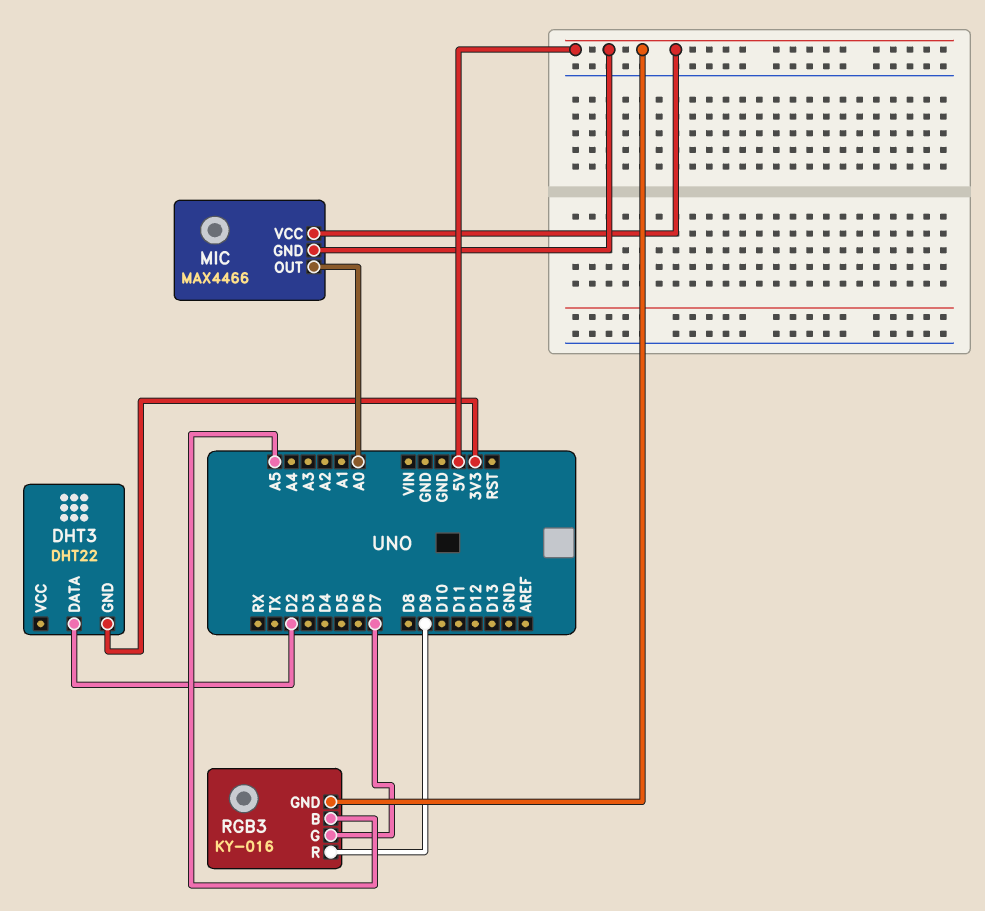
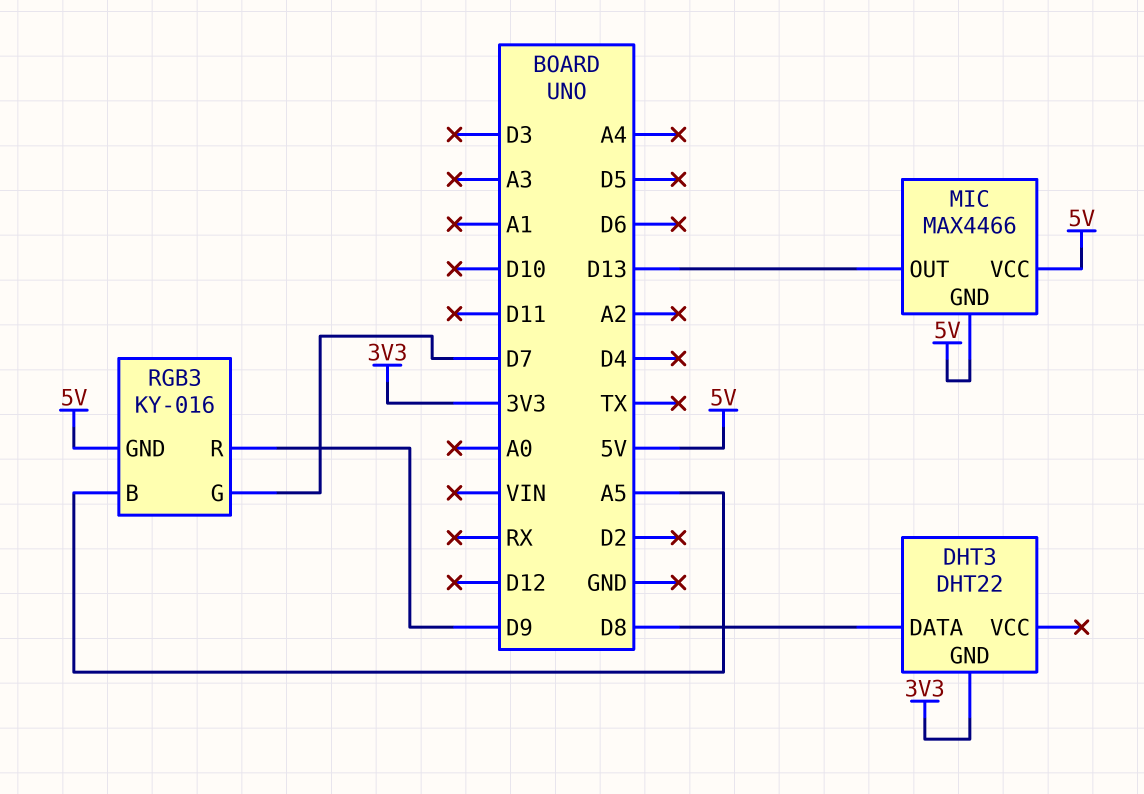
DHT3 pin DATA: D2 -> D8
MIC pin OUT: A0 -> D13

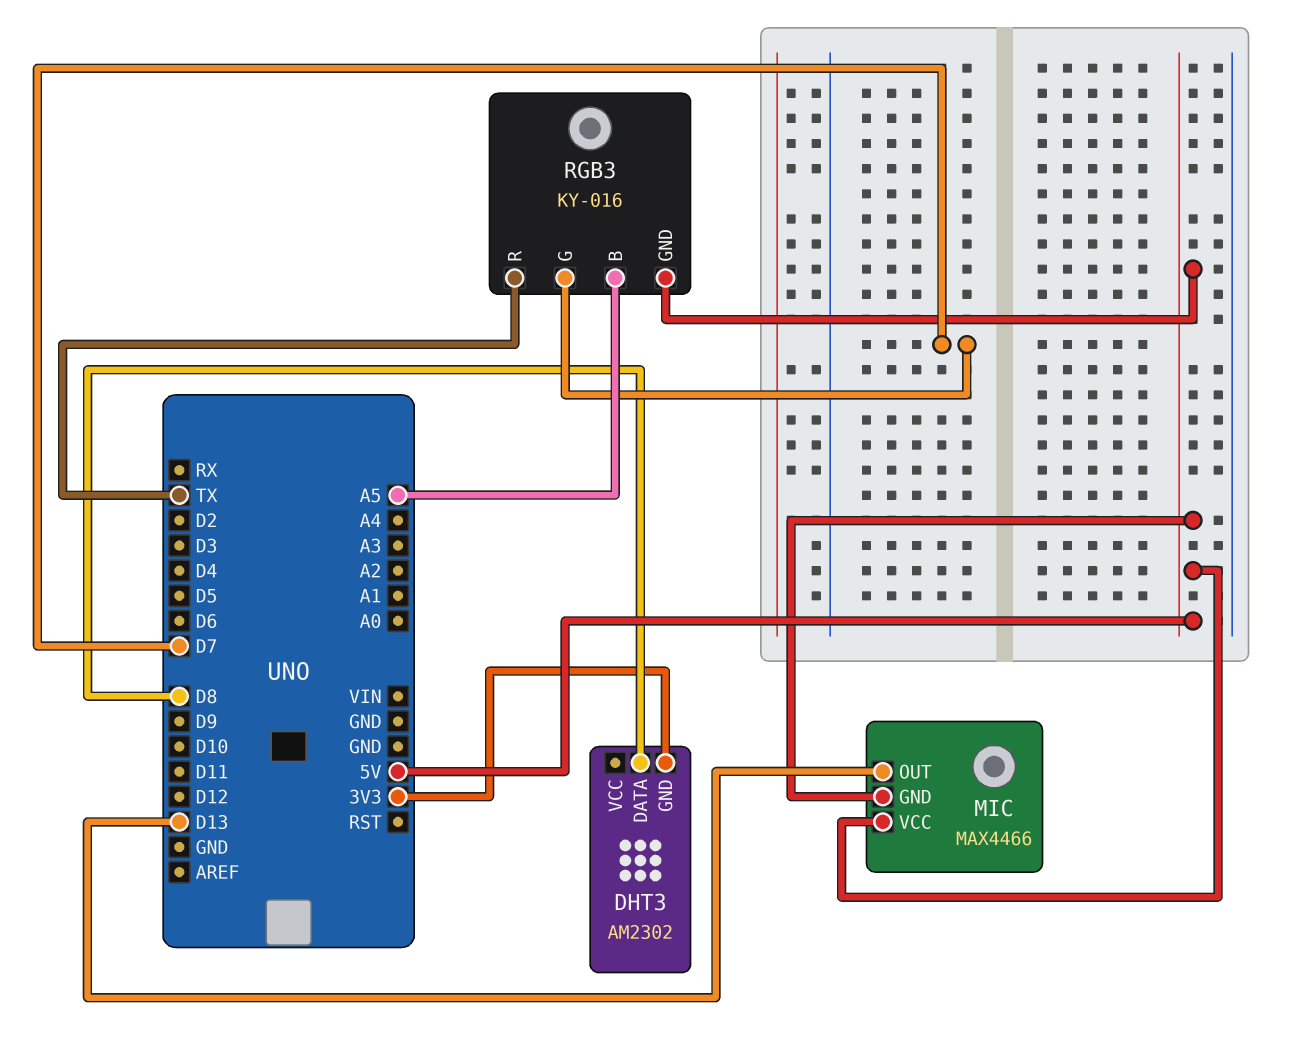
DHT3: DHT22 -> AM2302
RGB3 pin R: D9 -> TX

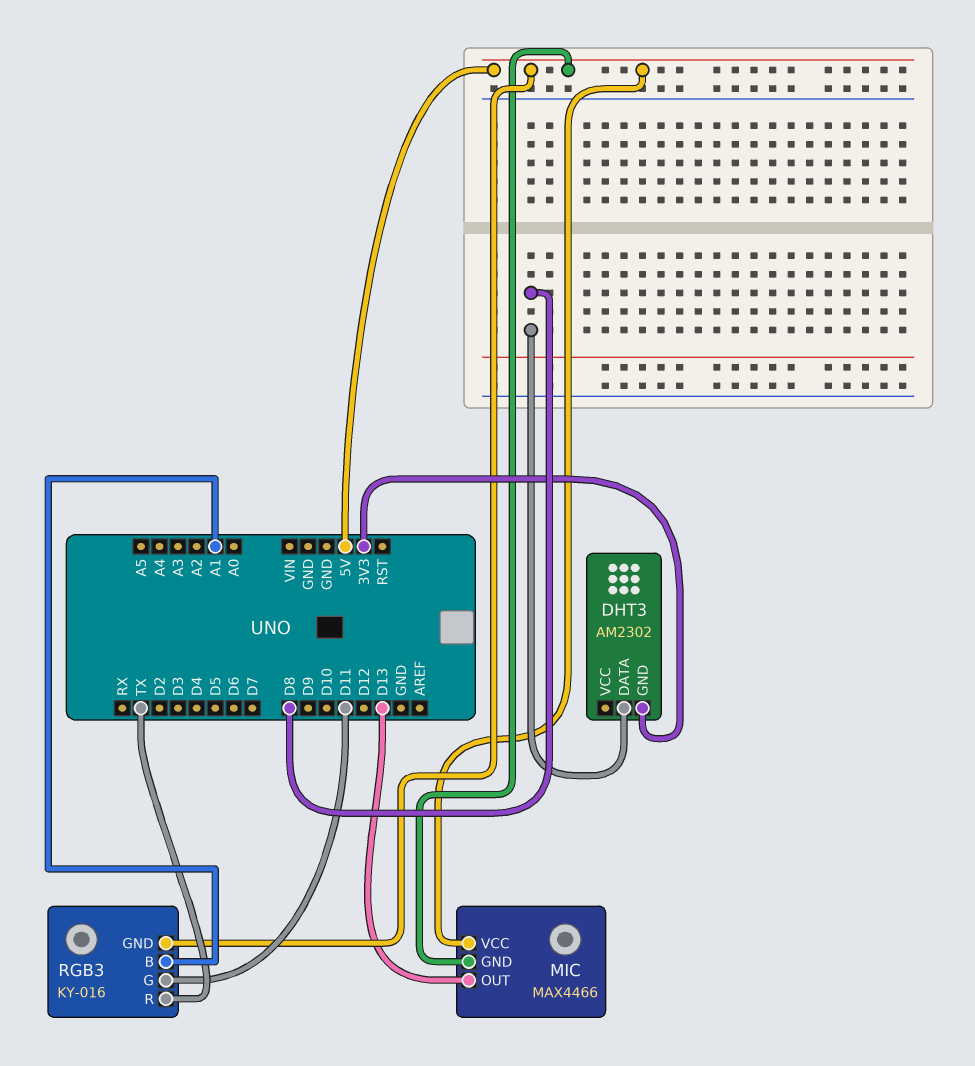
RGB3 pin B: A5 -> A1
RGB3 pin G: D7 -> D11

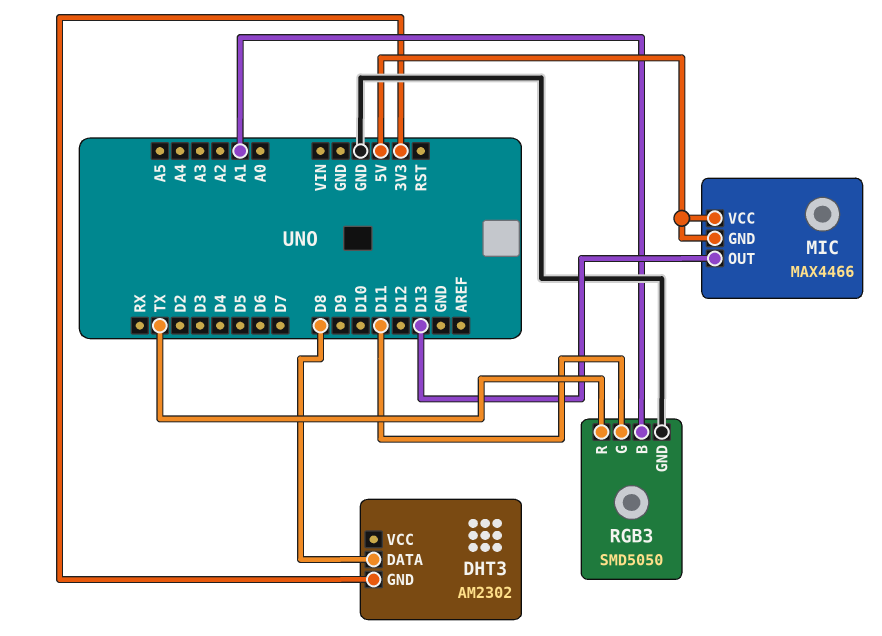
RGB3: KY-016 -> SMD5050
RGB3 pin GND: 5V -> GND

